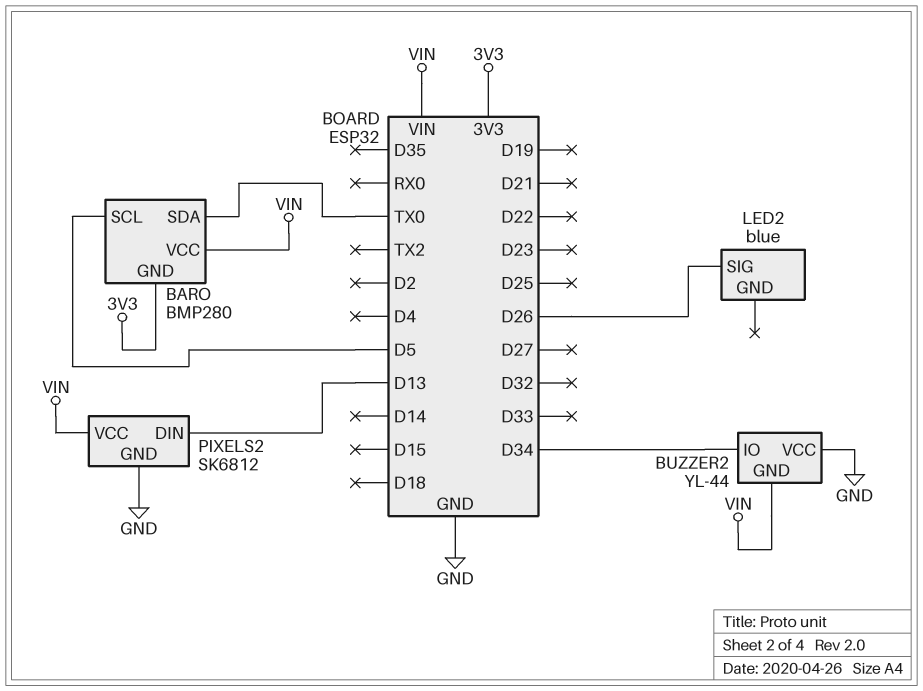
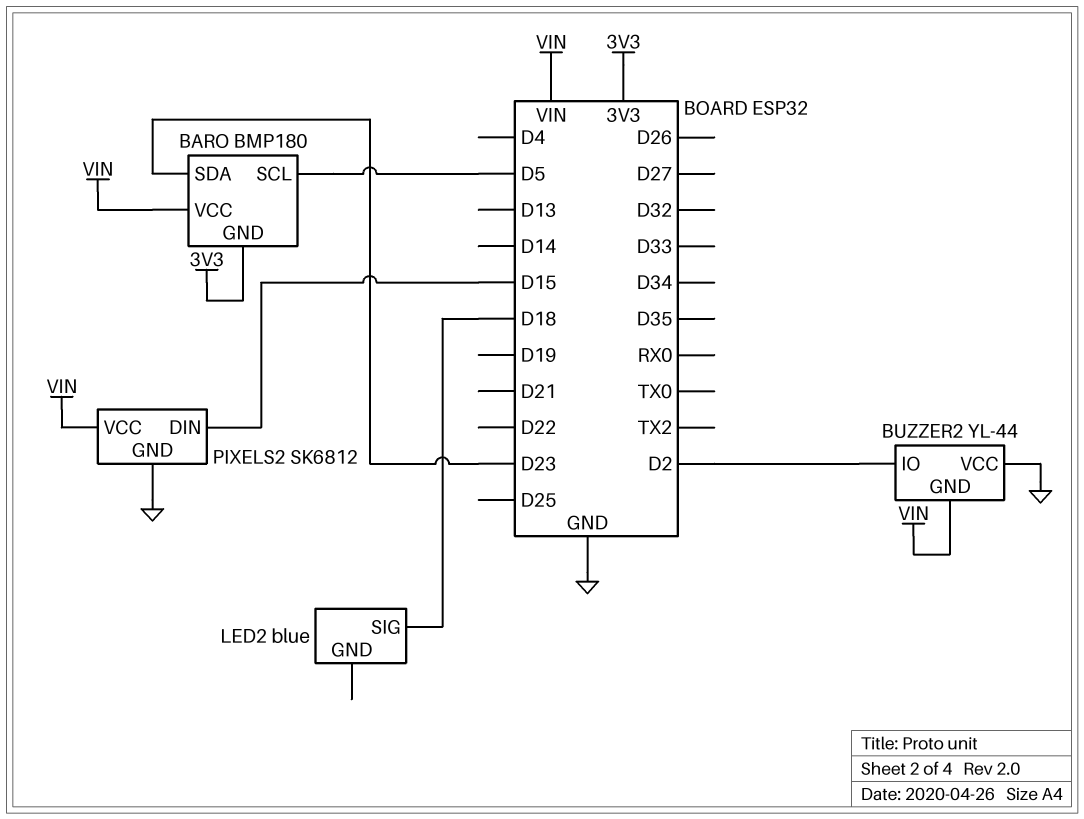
BARO: BMP280 -> BMP180
BARO pin SDA: TX0 -> D23
BUZZER2 pin IO: D34 -> D2
LED2 pin SIG: D26 -> D18
PIXELS2 pin DIN: D13 -> D15

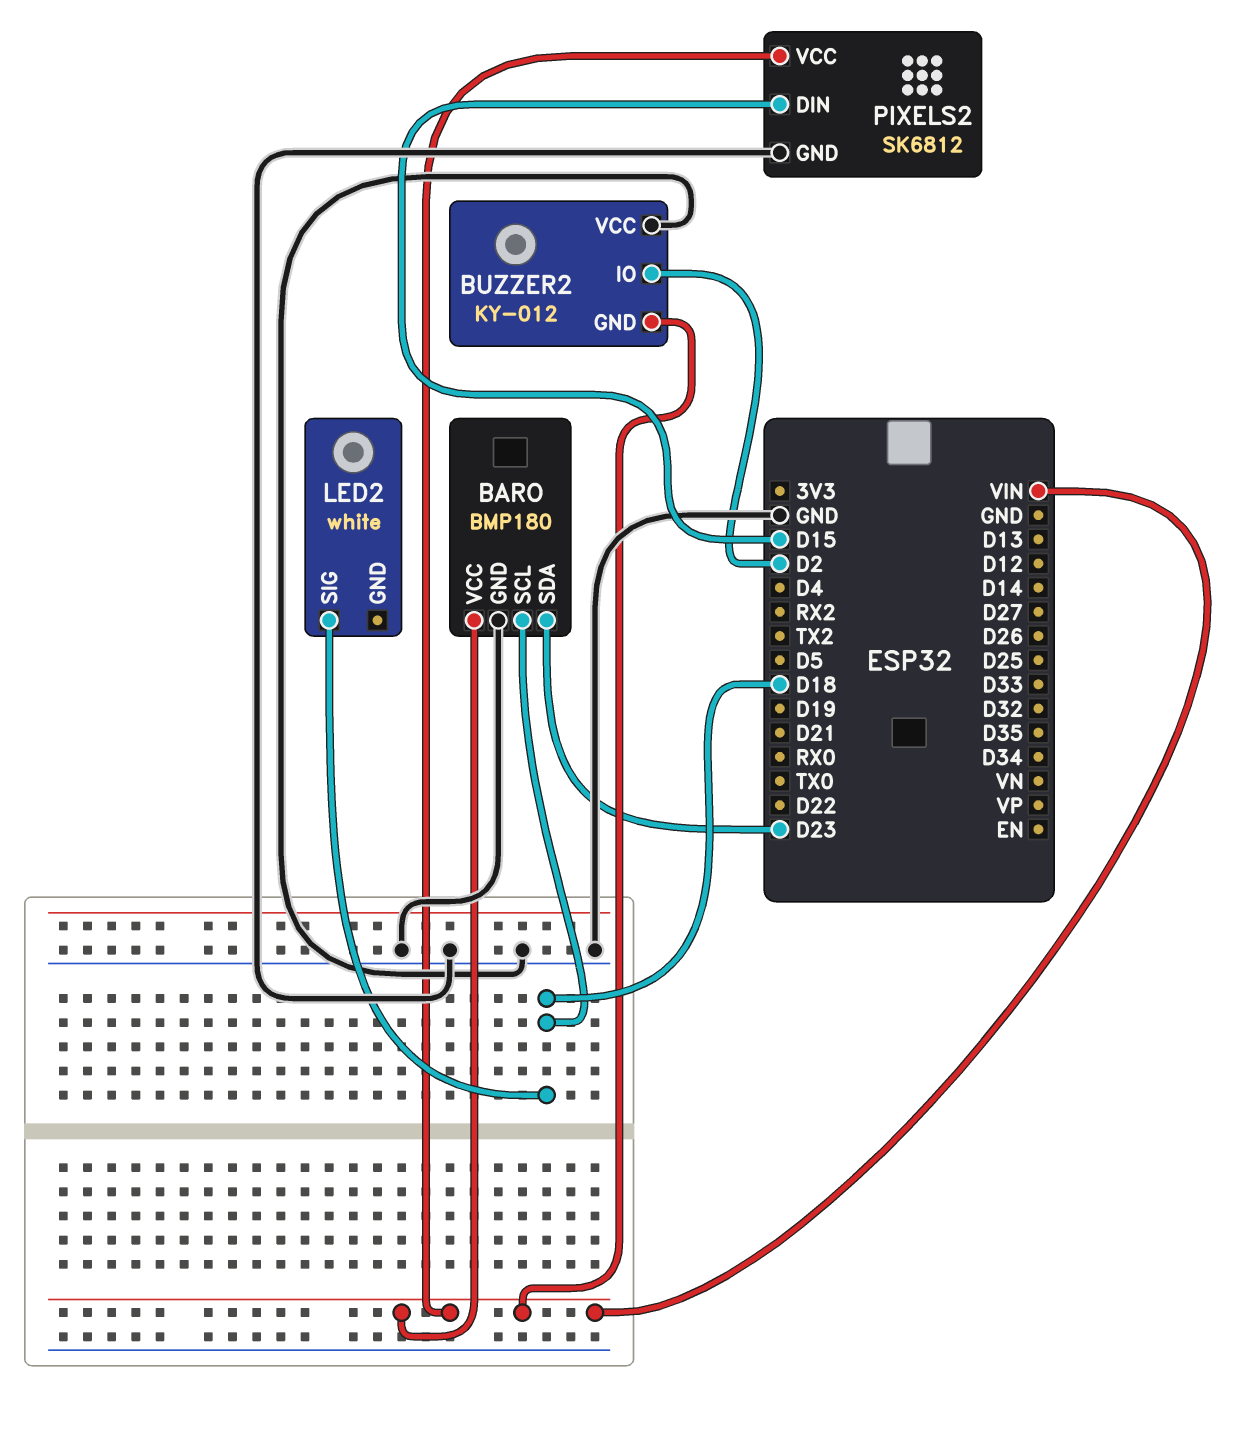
BARO pin GND: 3V3 -> GND
BARO pin SCL: D5 -> D18
BUZZER2: YL-44 -> KY-012
LED2: blue -> white

